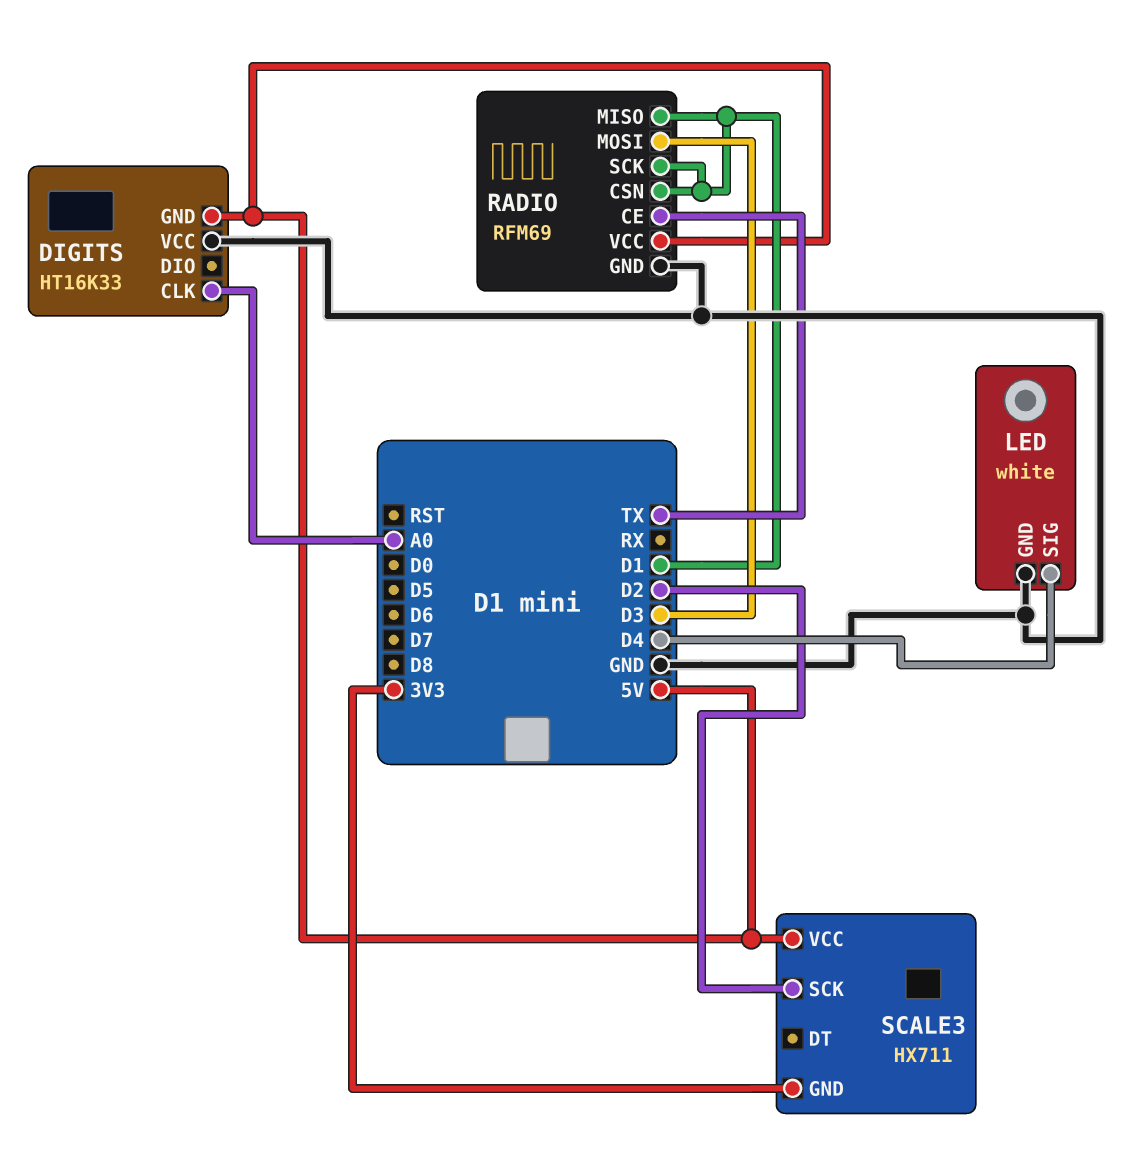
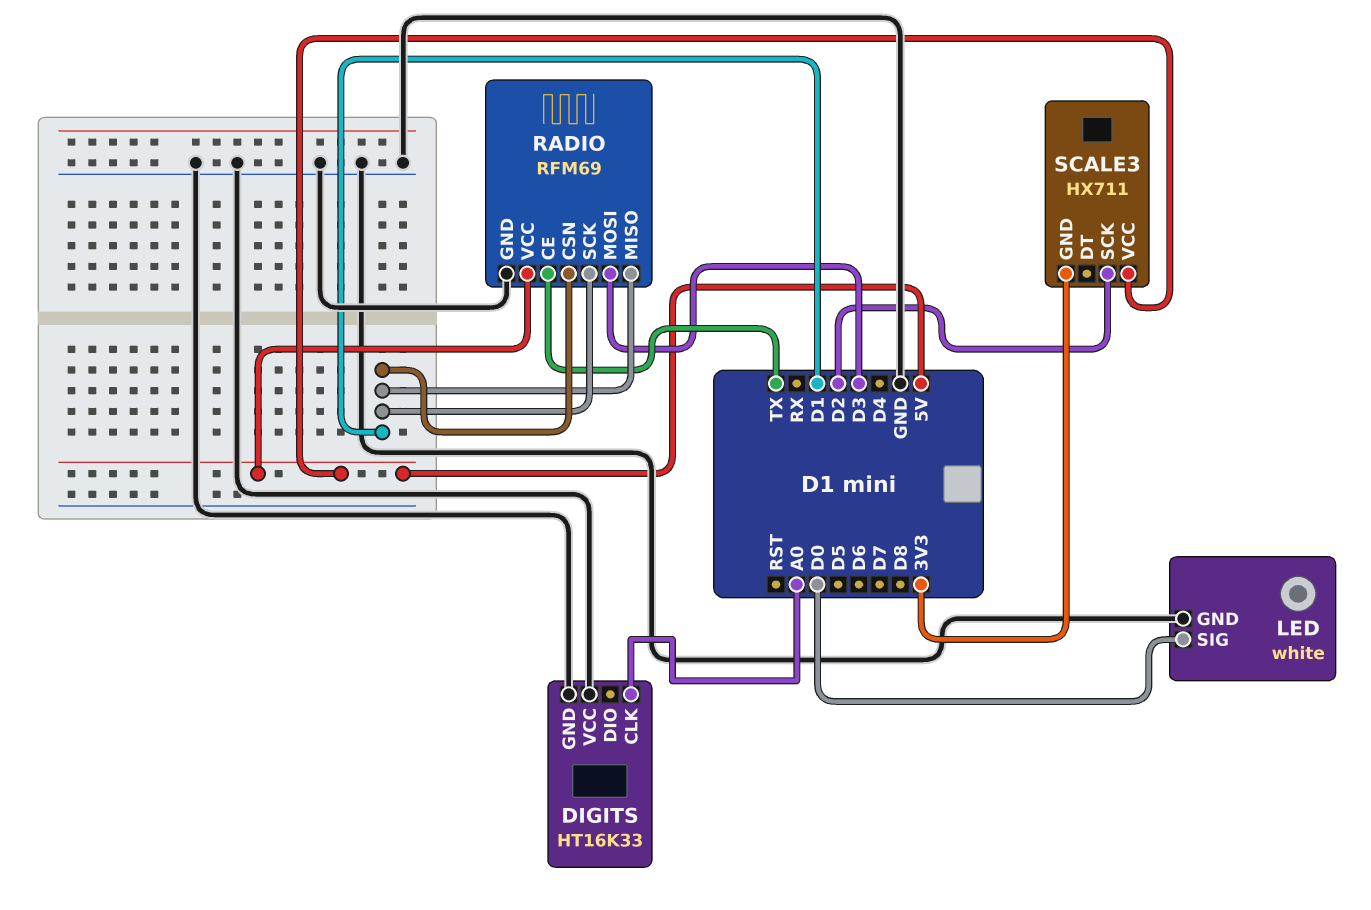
DIGITS pin GND: 5V -> GND
LED pin SIG: D4 -> D0

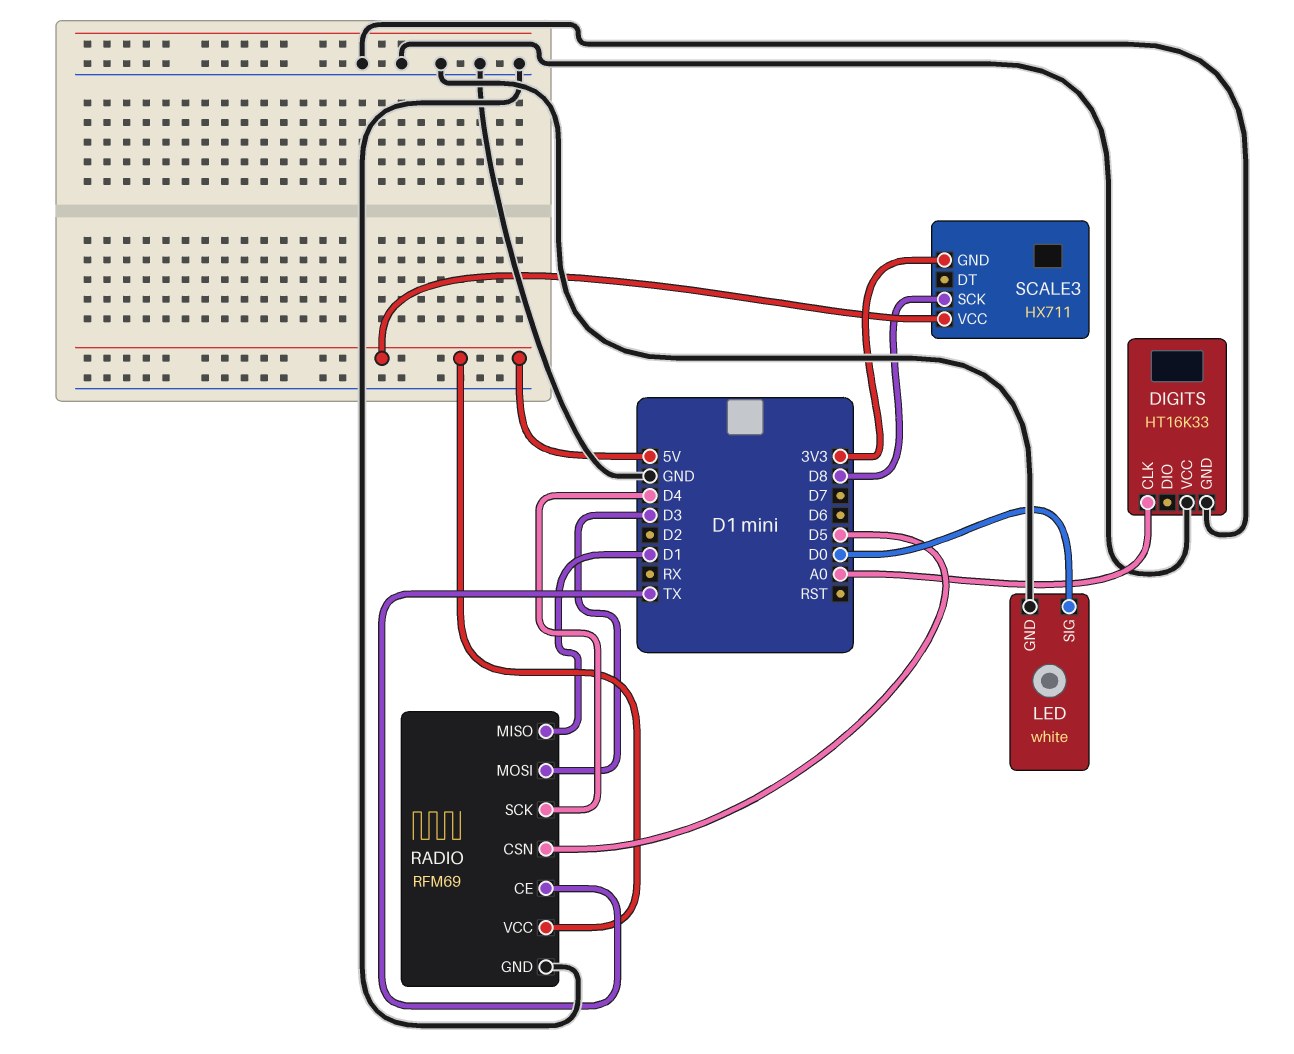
RADIO pin CSN: D1 -> D5
RADIO pin SCK: D1 -> D4
SCALE3 pin SCK: D2 -> D8

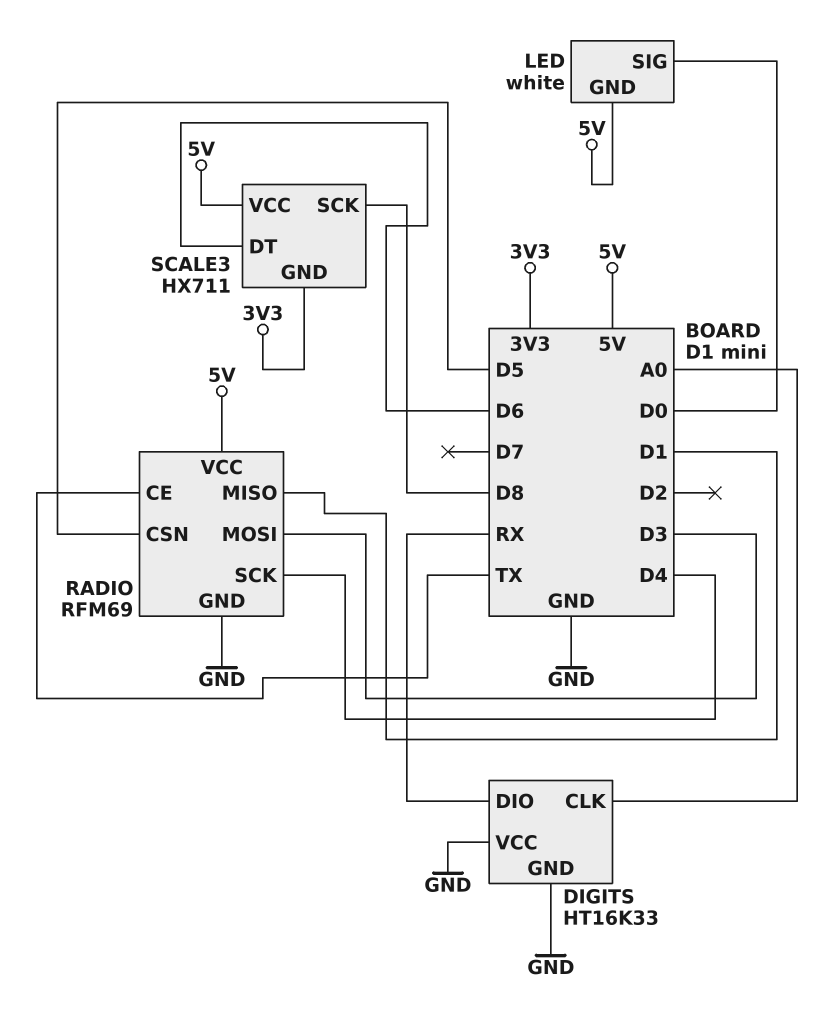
DIGITS pin DIO: none -> RX
LED pin GND: GND -> 5V
SCALE3 pin DT: none -> D6

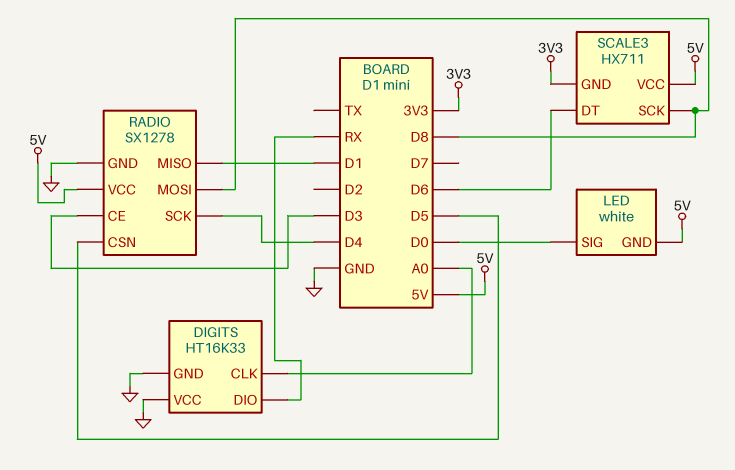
RADIO: RFM69 -> SX1278
RADIO pin CE: TX -> D3
RADIO pin MOSI: D3 -> D8

